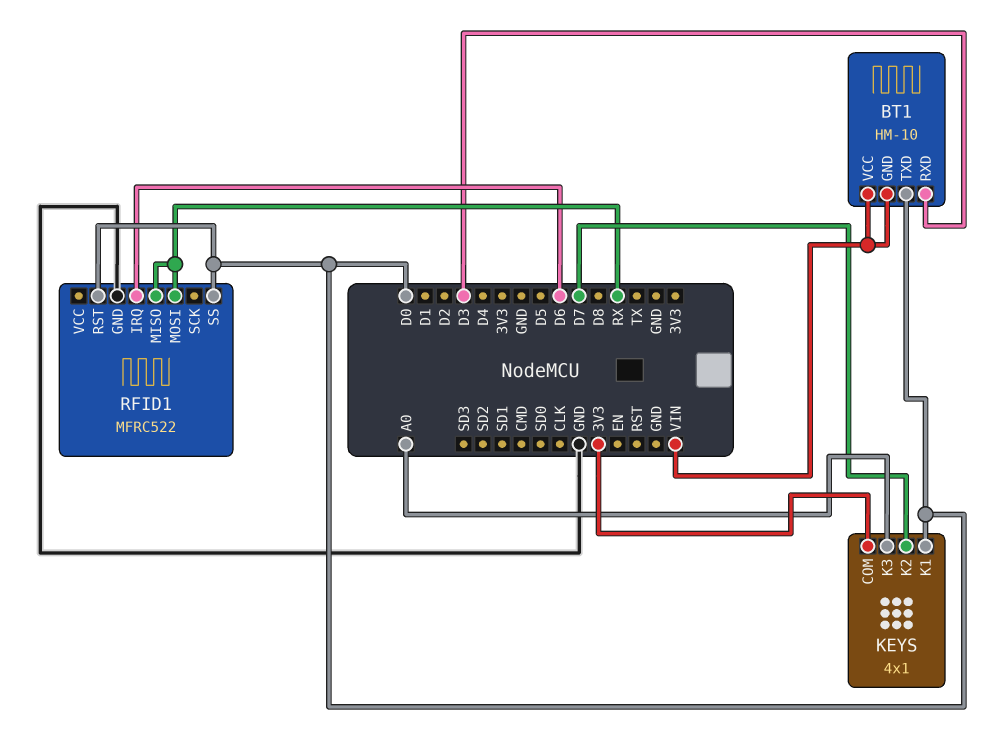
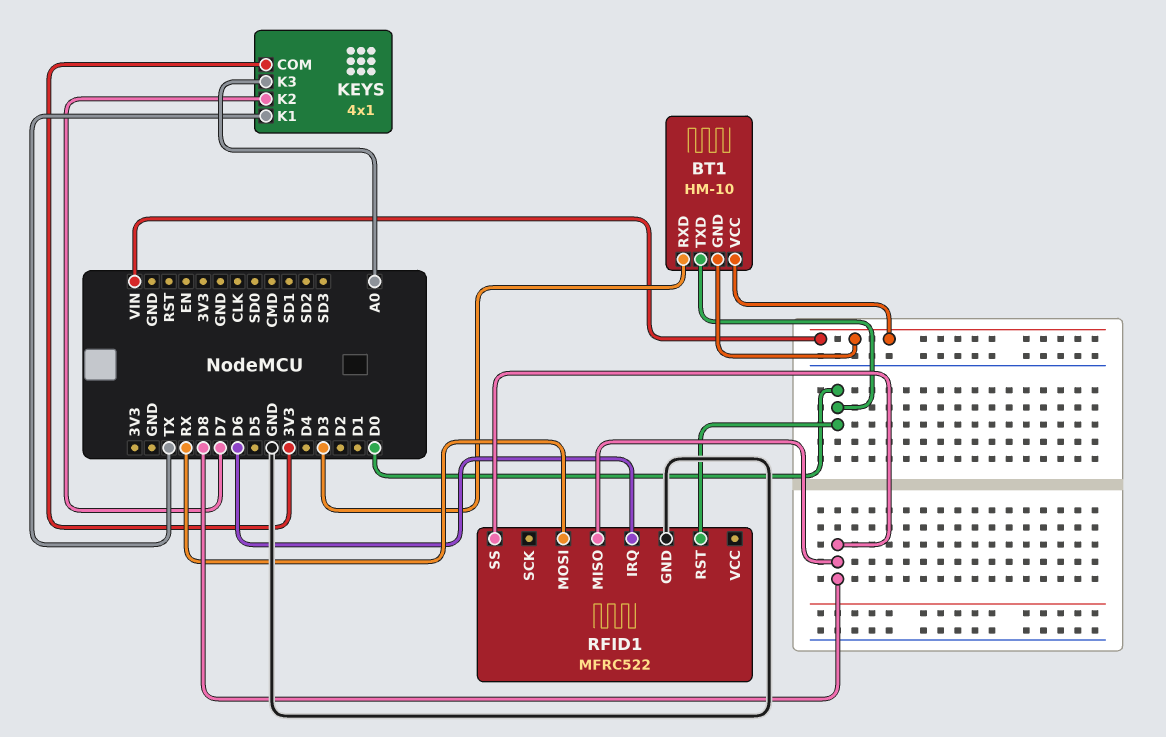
KEYS pin K1: D0 -> TX
RFID1 pin MISO: RX -> D8
RFID1 pin SS: D0 -> D8

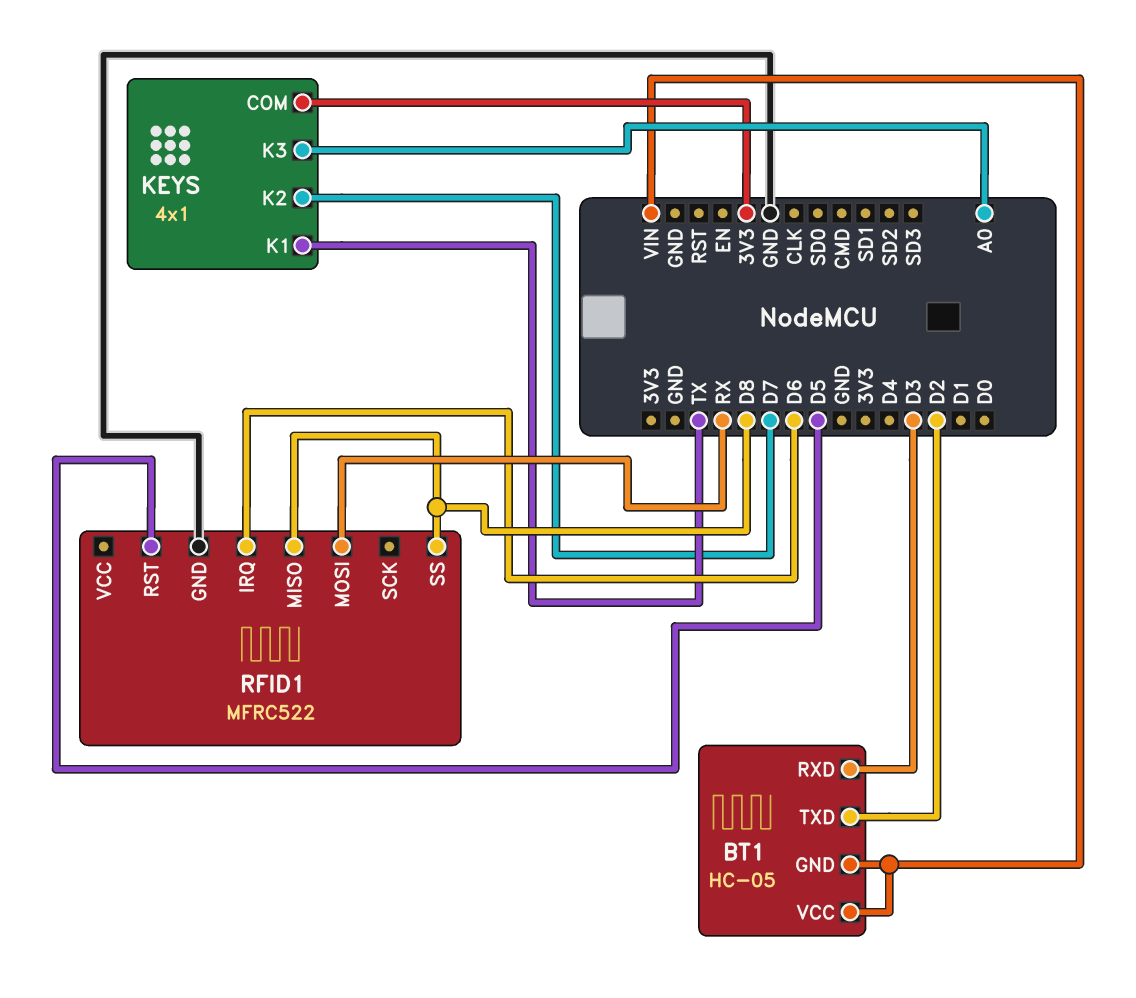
BT1: HM-10 -> HC-05
BT1 pin TXD: D0 -> D2
RFID1 pin RST: D0 -> D5

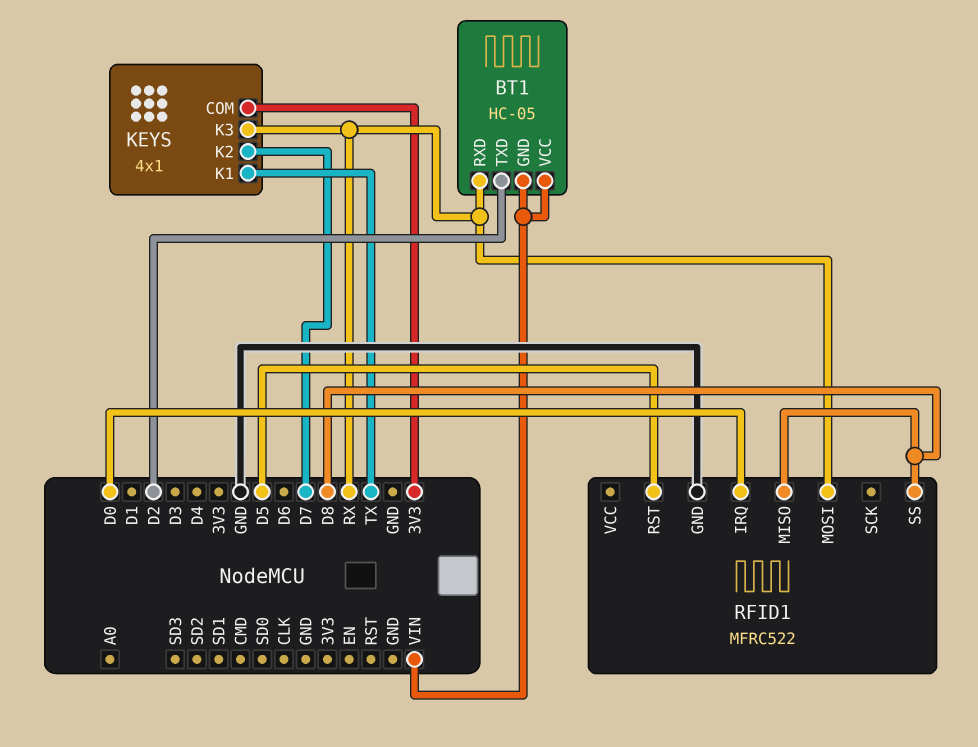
BT1 pin RXD: D3 -> RX
KEYS pin K3: A0 -> RX
RFID1 pin IRQ: D6 -> D0

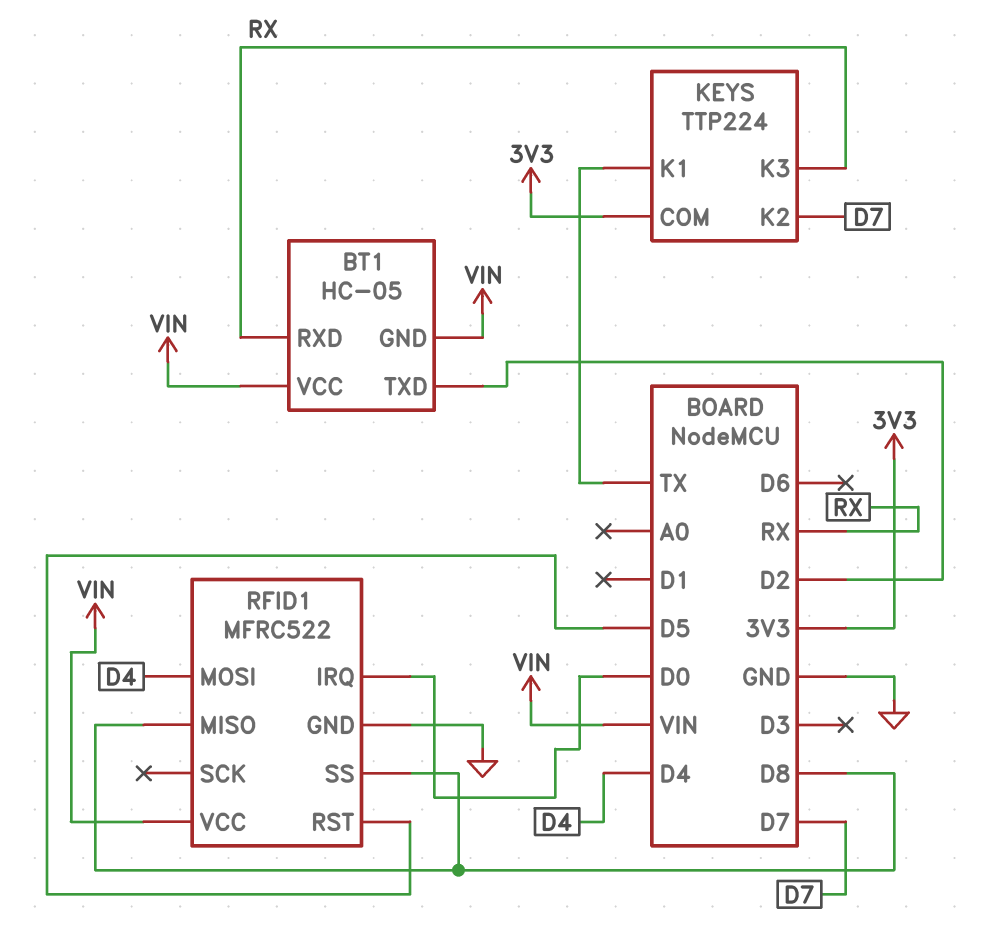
KEYS: 4x1 -> TTP224
RFID1 pin MOSI: RX -> D4
RFID1 pin VCC: none -> VIN

